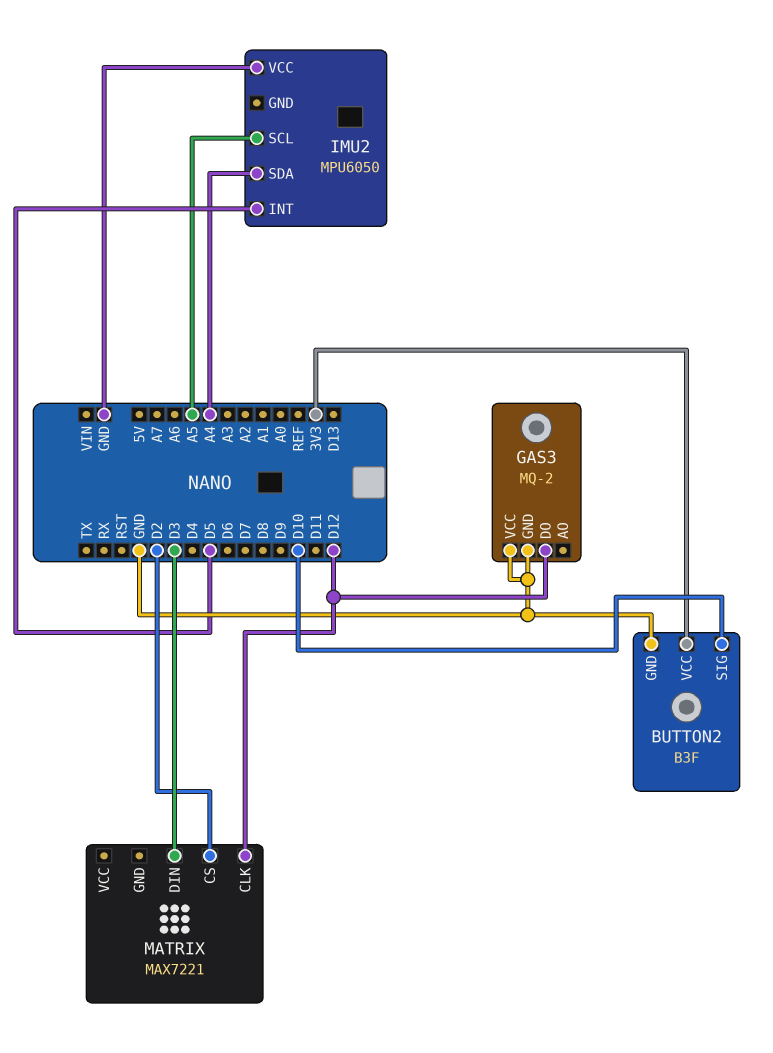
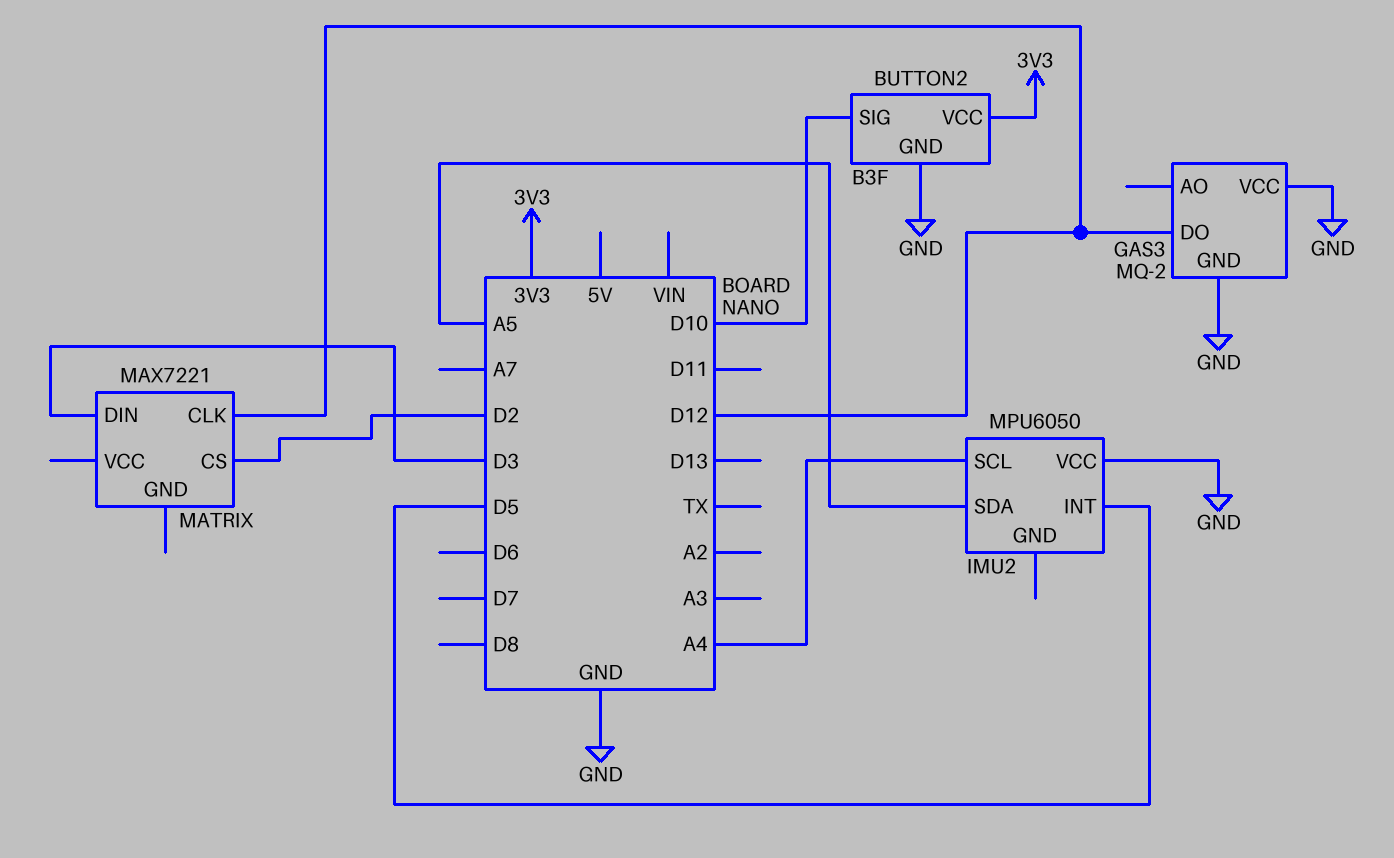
IMU2 pin SCL: A5 -> A4
IMU2 pin SDA: A4 -> A5

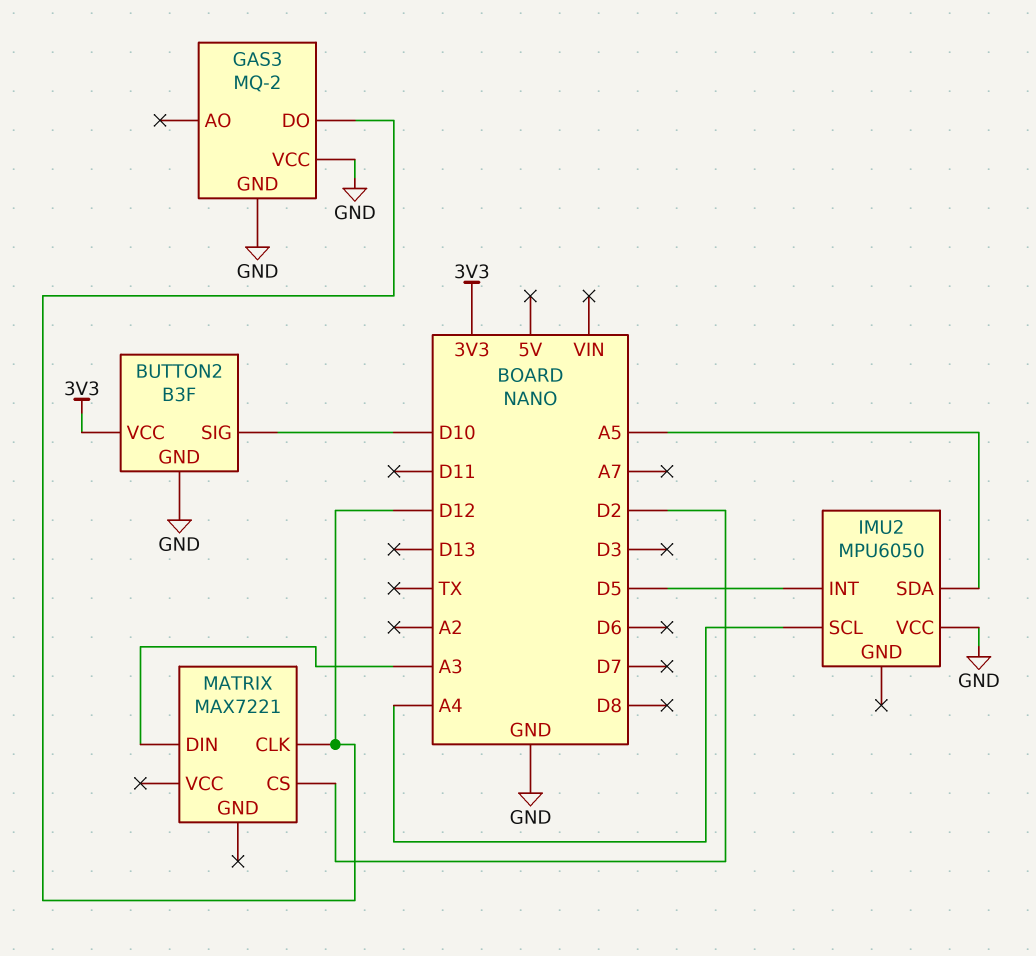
MATRIX pin DIN: D3 -> A3

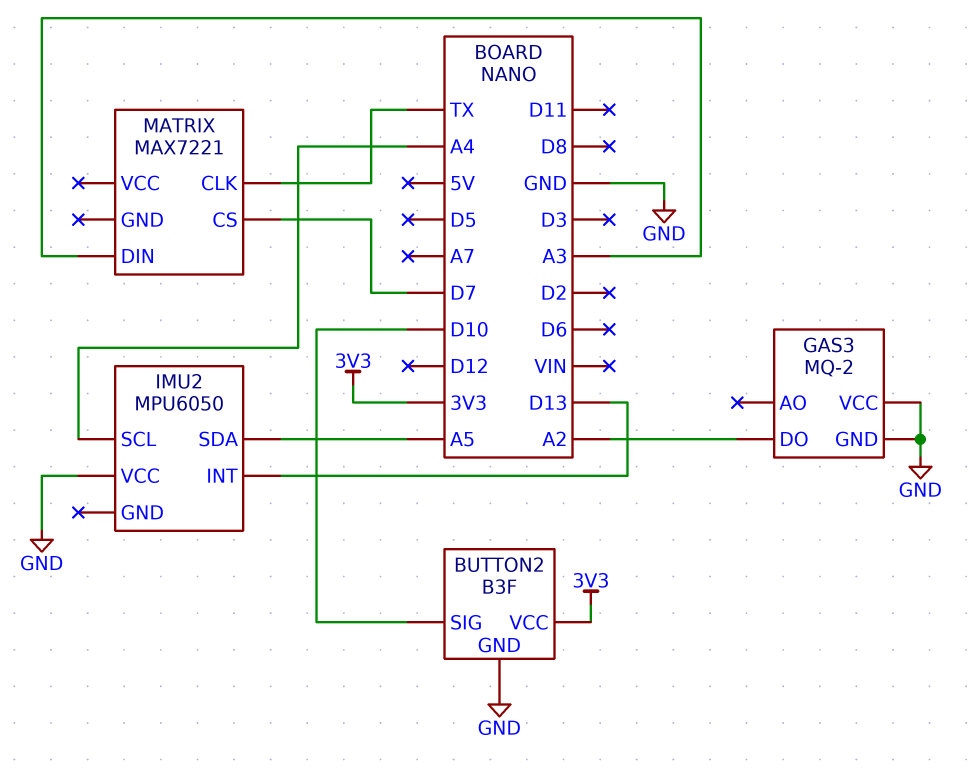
GAS3 pin DO: D12 -> A2
IMU2 pin INT: D5 -> D13
MATRIX pin CLK: D12 -> TX
MATRIX pin CS: D2 -> D7

